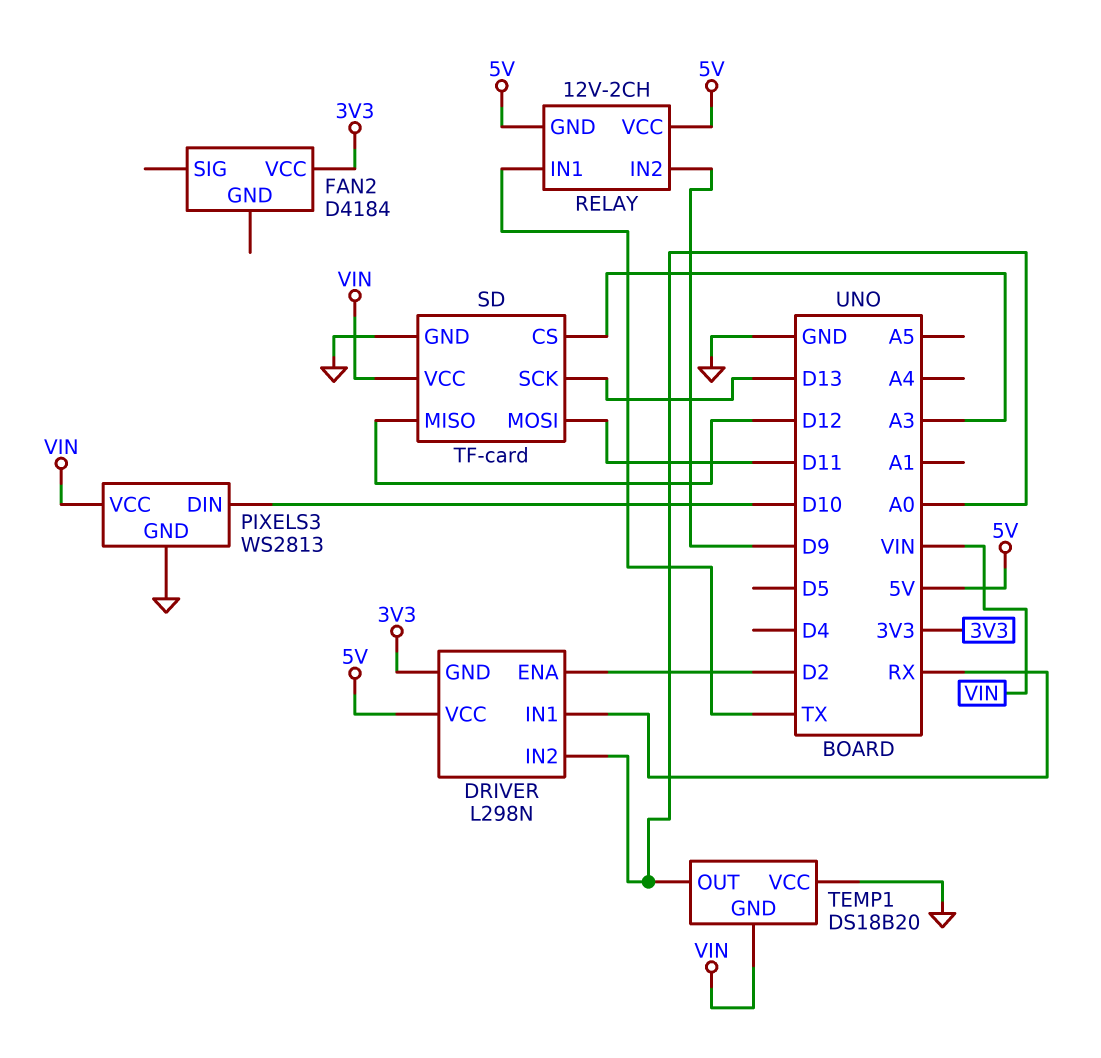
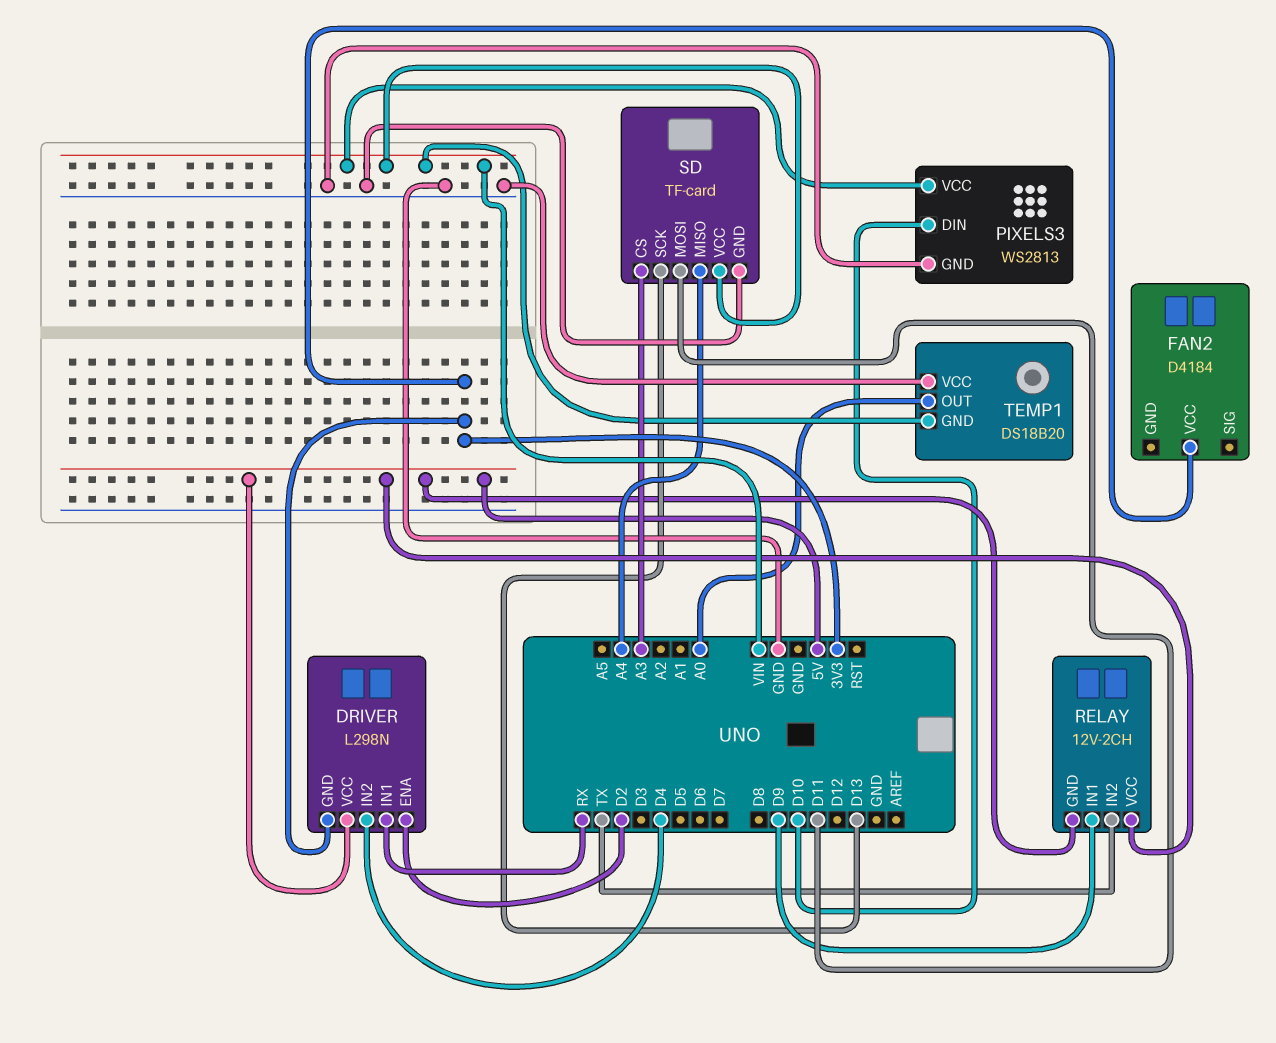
DRIVER pin IN2: A0 -> D4
RELAY pin IN1: TX -> D9
RELAY pin IN2: D9 -> TX
SD pin MISO: D12 -> A4

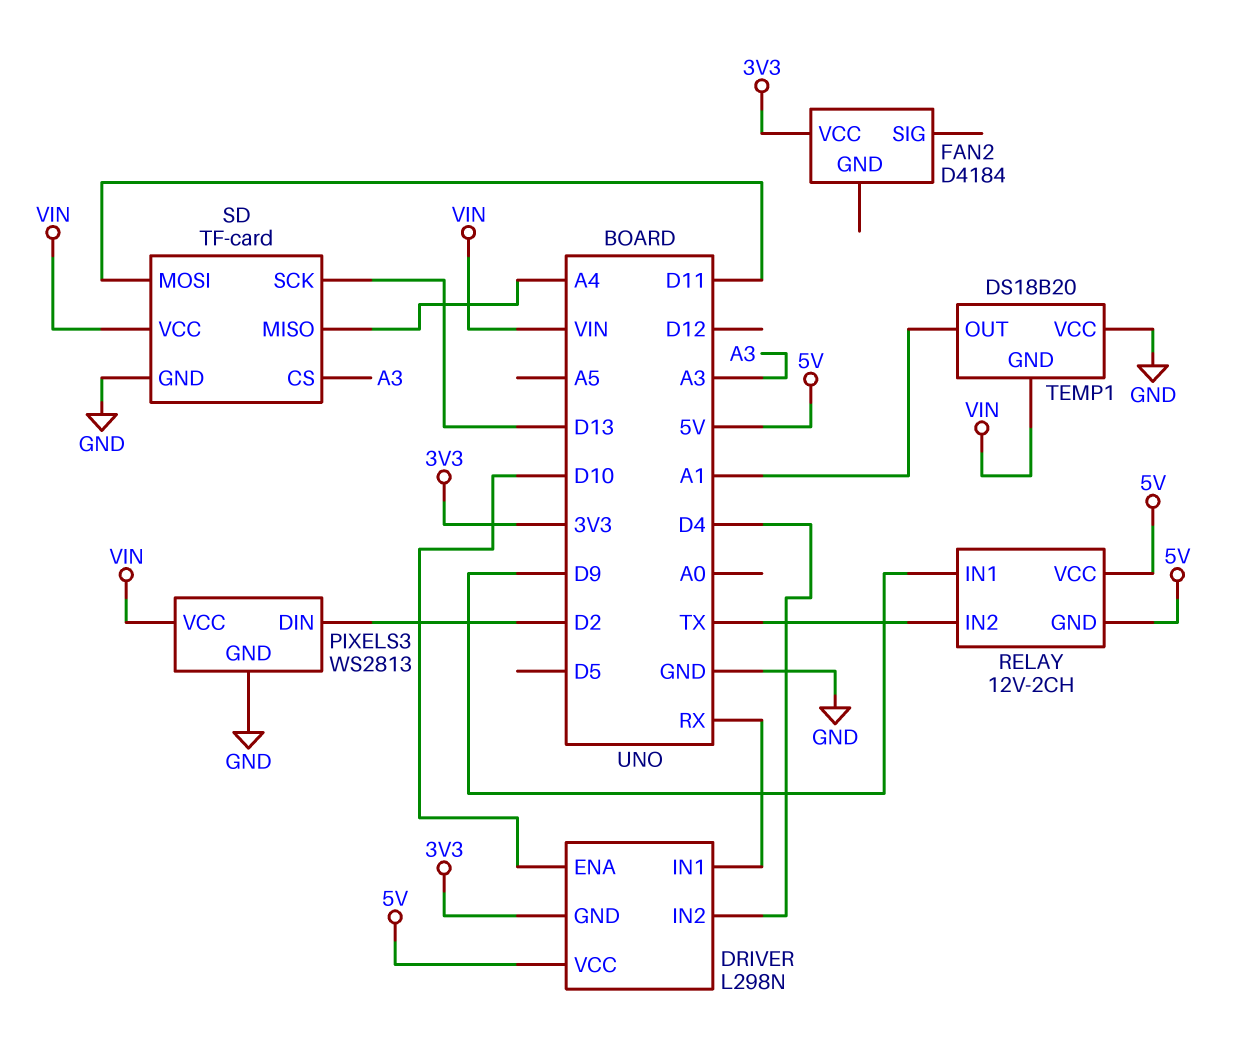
DRIVER pin ENA: D2 -> D10
PIXELS3 pin DIN: D10 -> D2
TEMP1 pin OUT: A0 -> A1

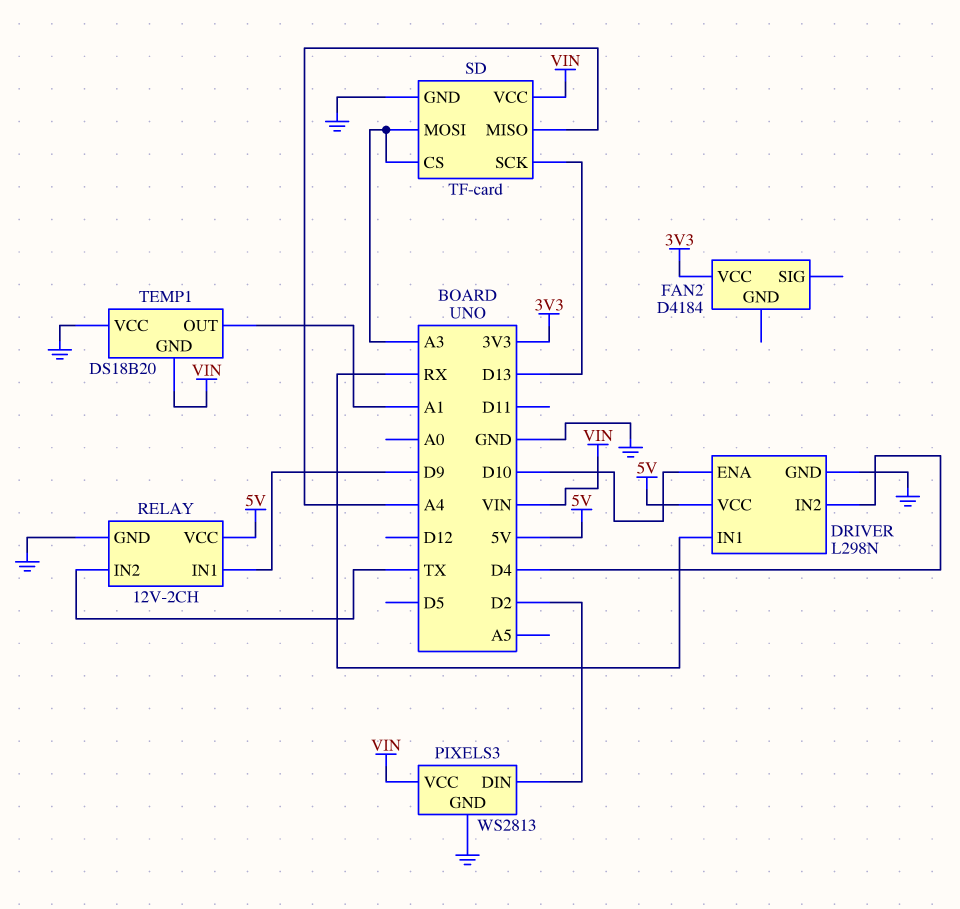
DRIVER pin GND: 3V3 -> GND
RELAY pin GND: 5V -> GND
SD pin MOSI: D11 -> A3

